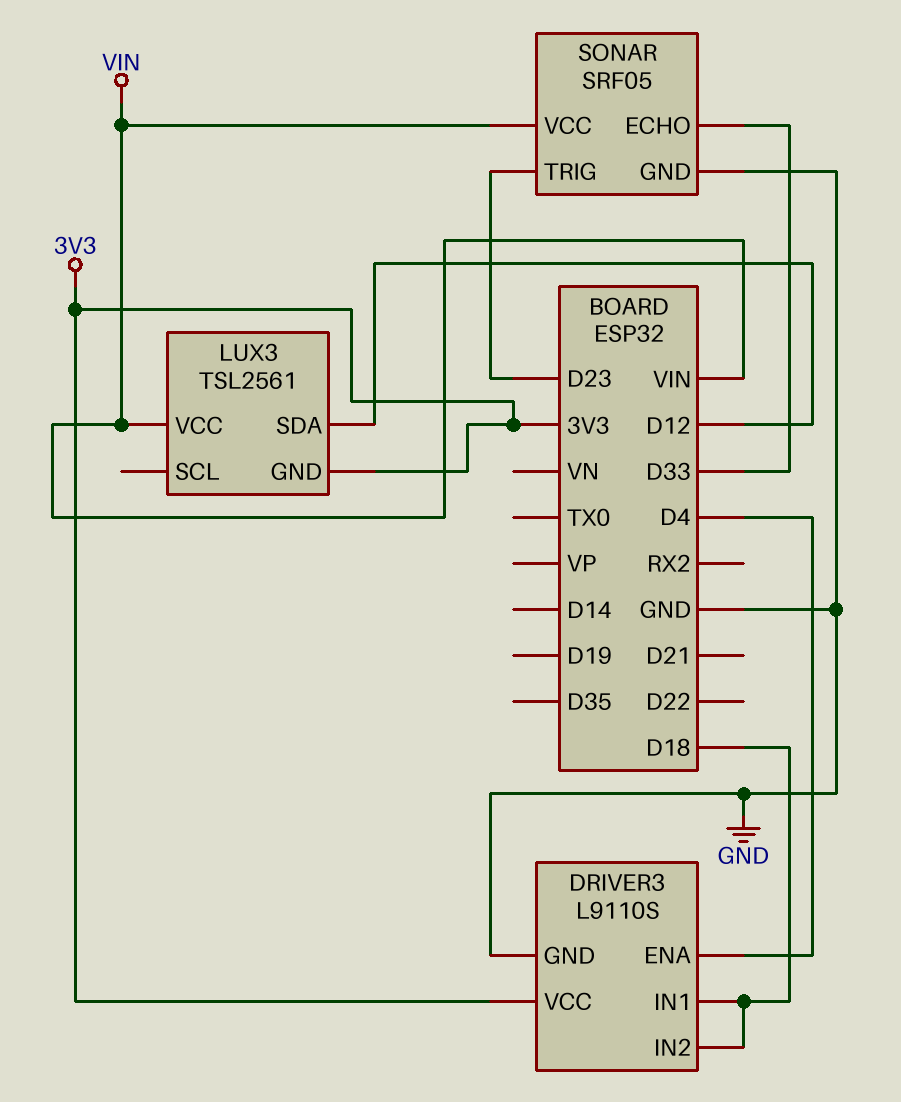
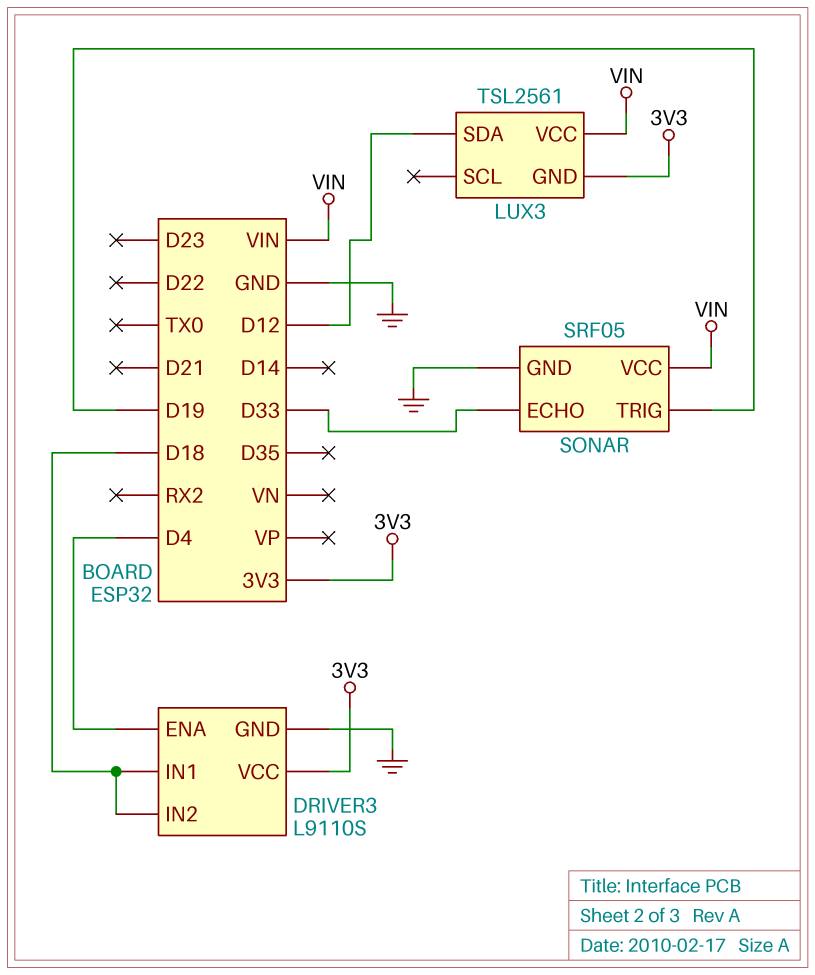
SONAR pin TRIG: D23 -> D19

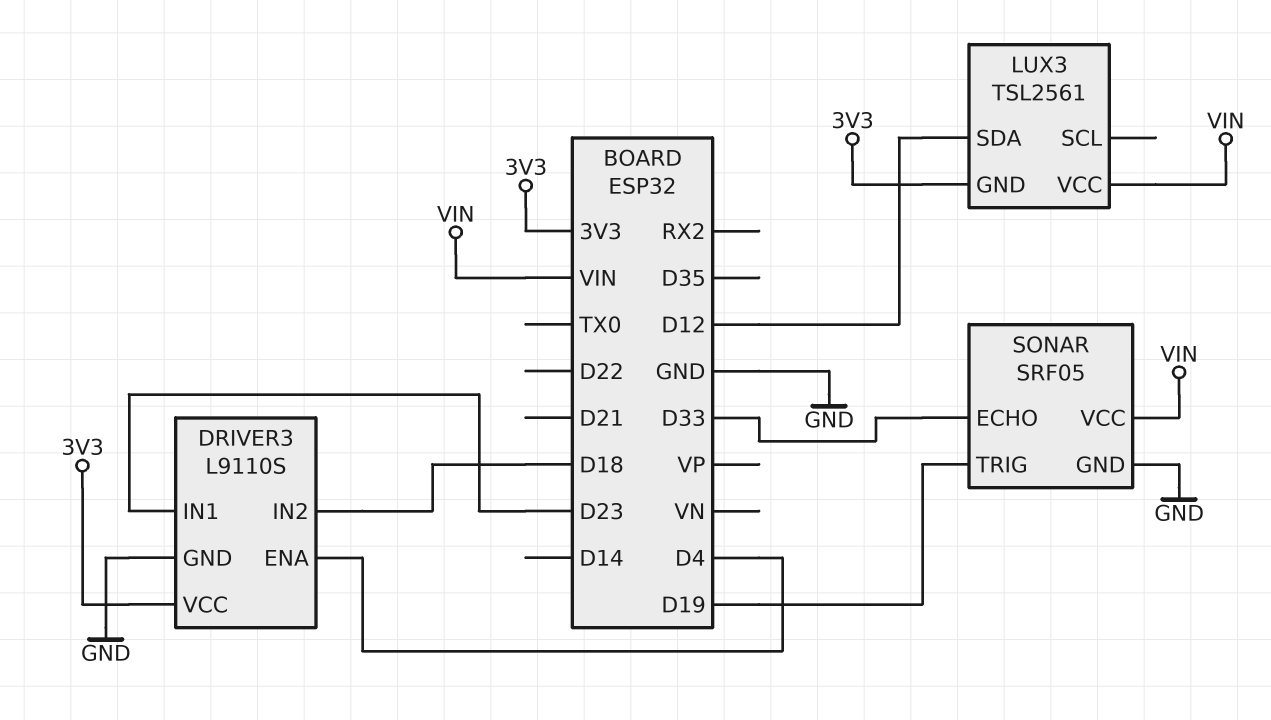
DRIVER3 pin IN1: D18 -> D23

